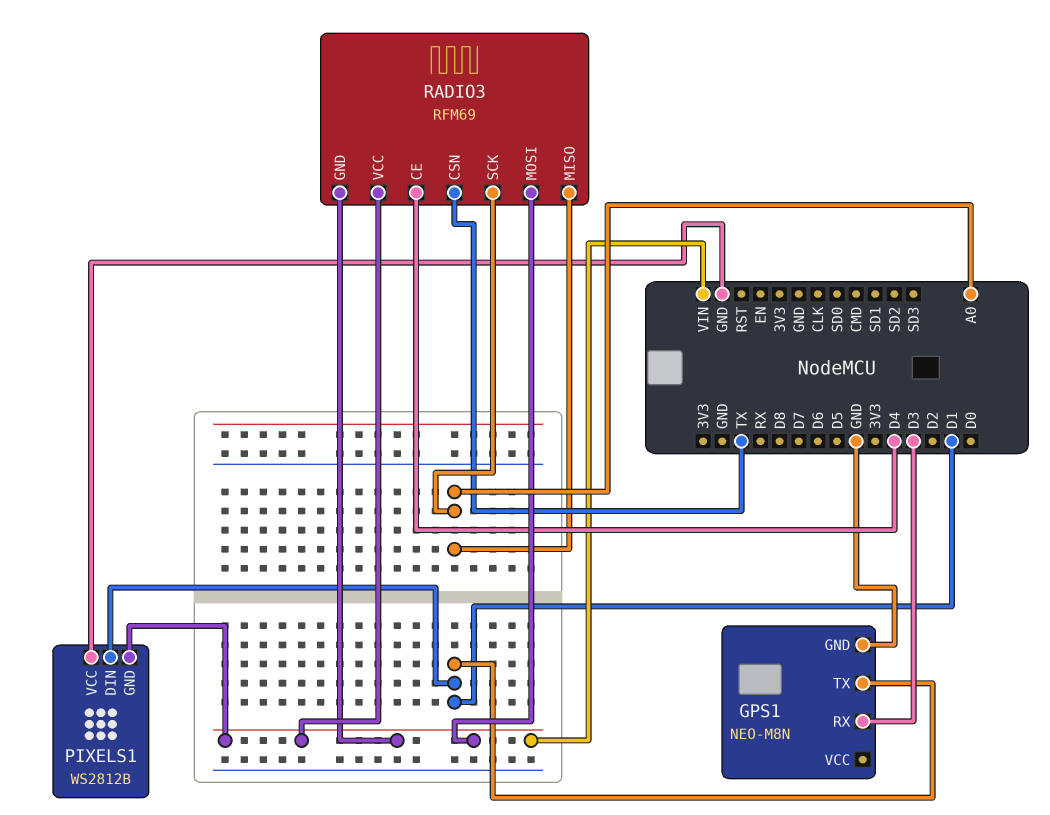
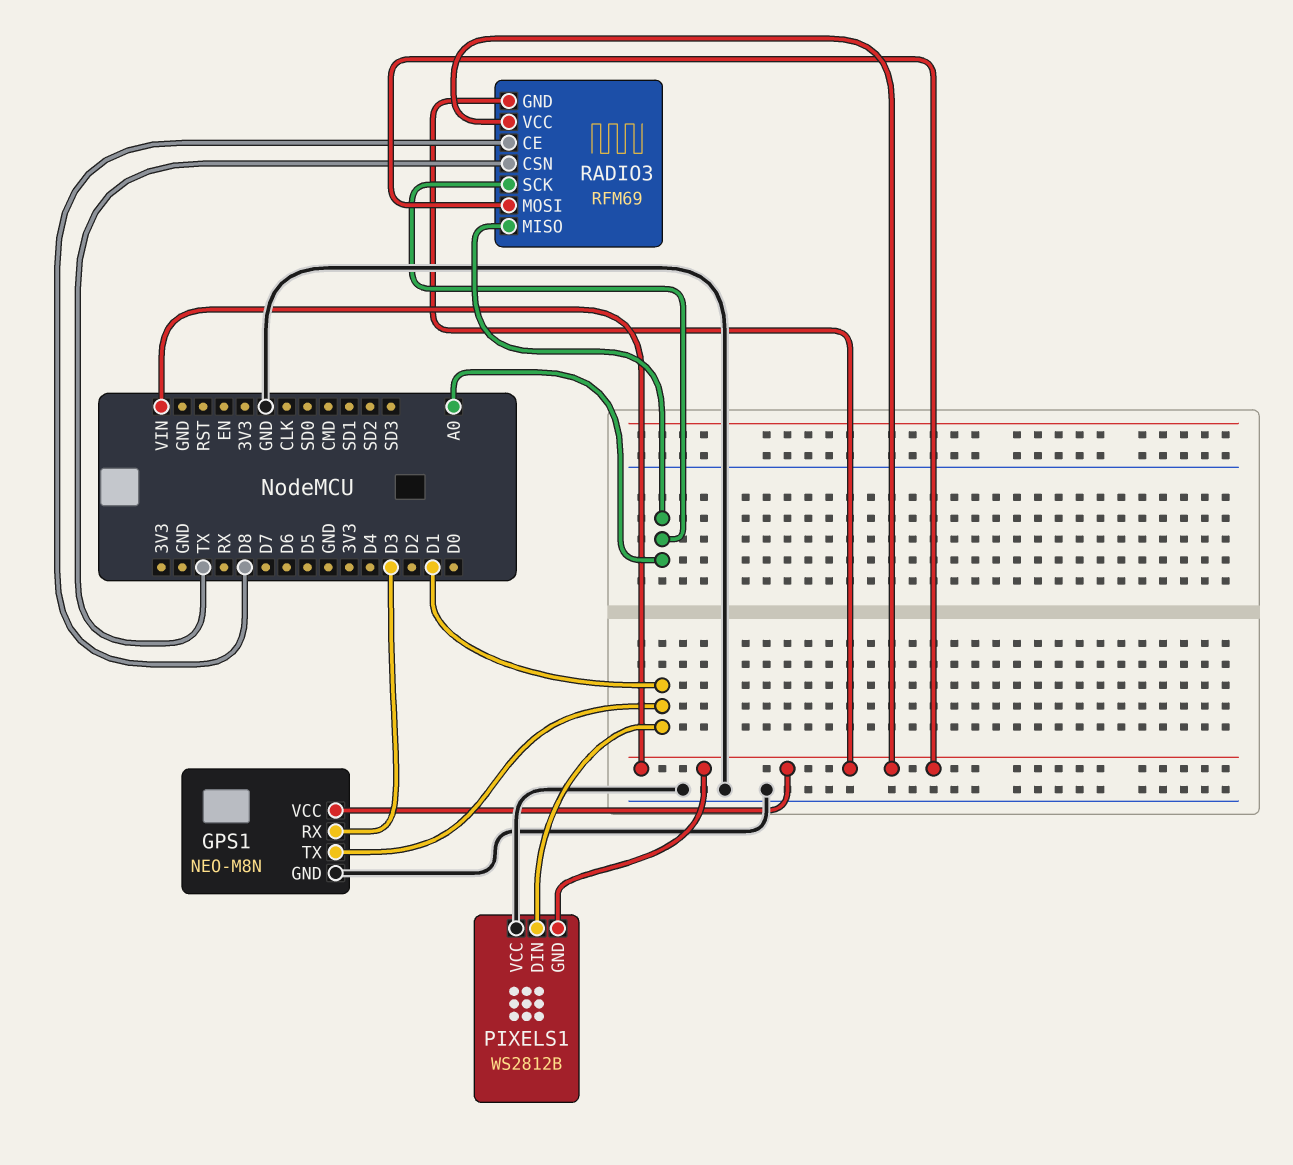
GPS1 pin VCC: none -> VIN
RADIO3 pin CE: D4 -> D8

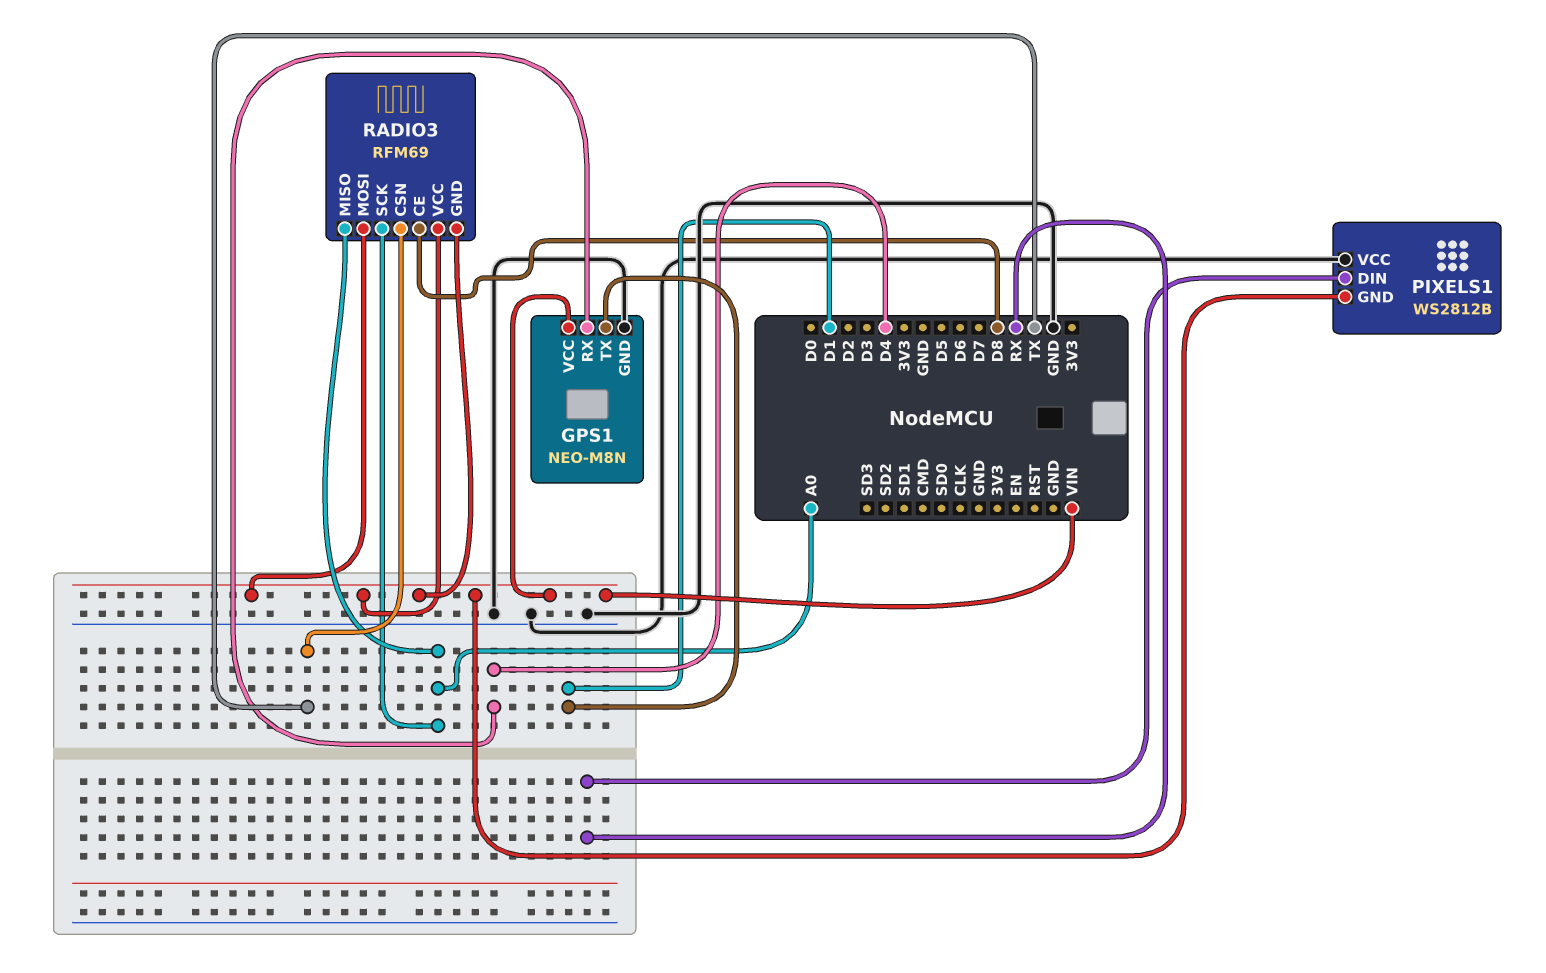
GPS1 pin RX: D3 -> D4
PIXELS1 pin DIN: D1 -> RX

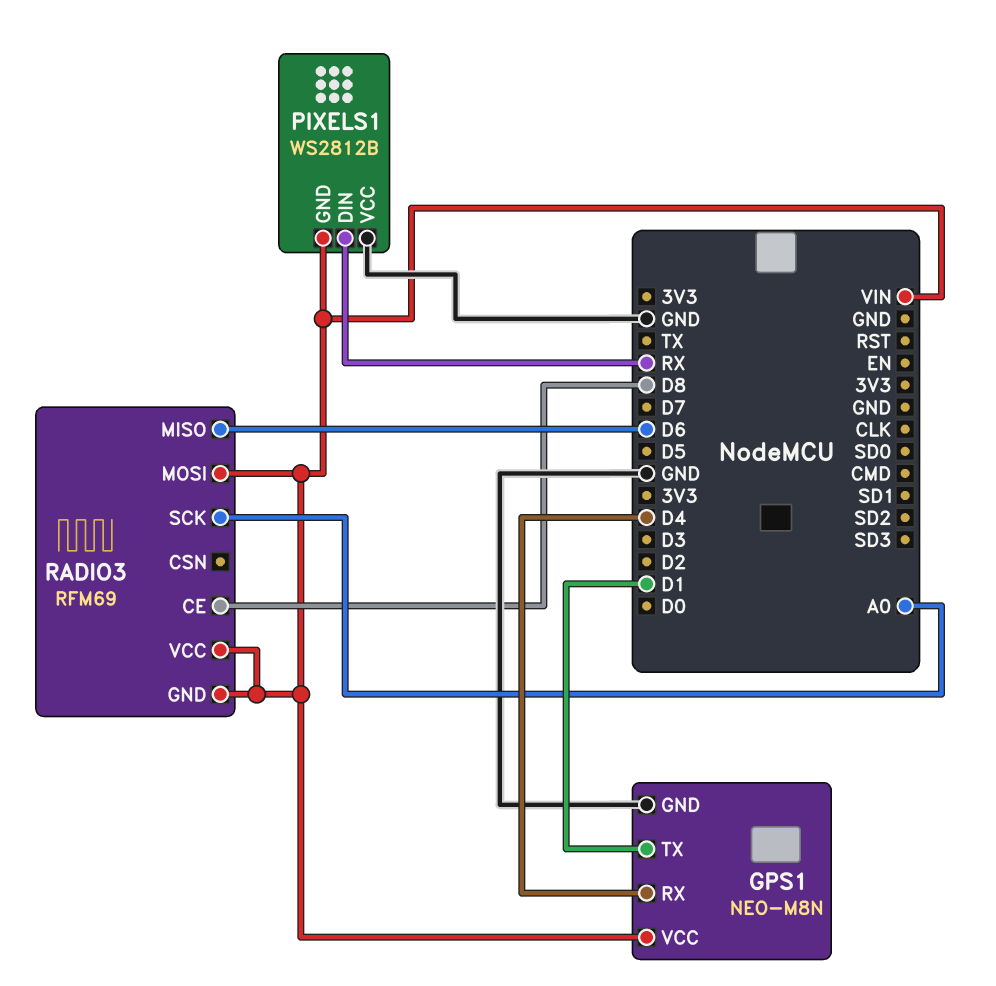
RADIO3 pin CSN: TX -> none
RADIO3 pin MISO: A0 -> D6

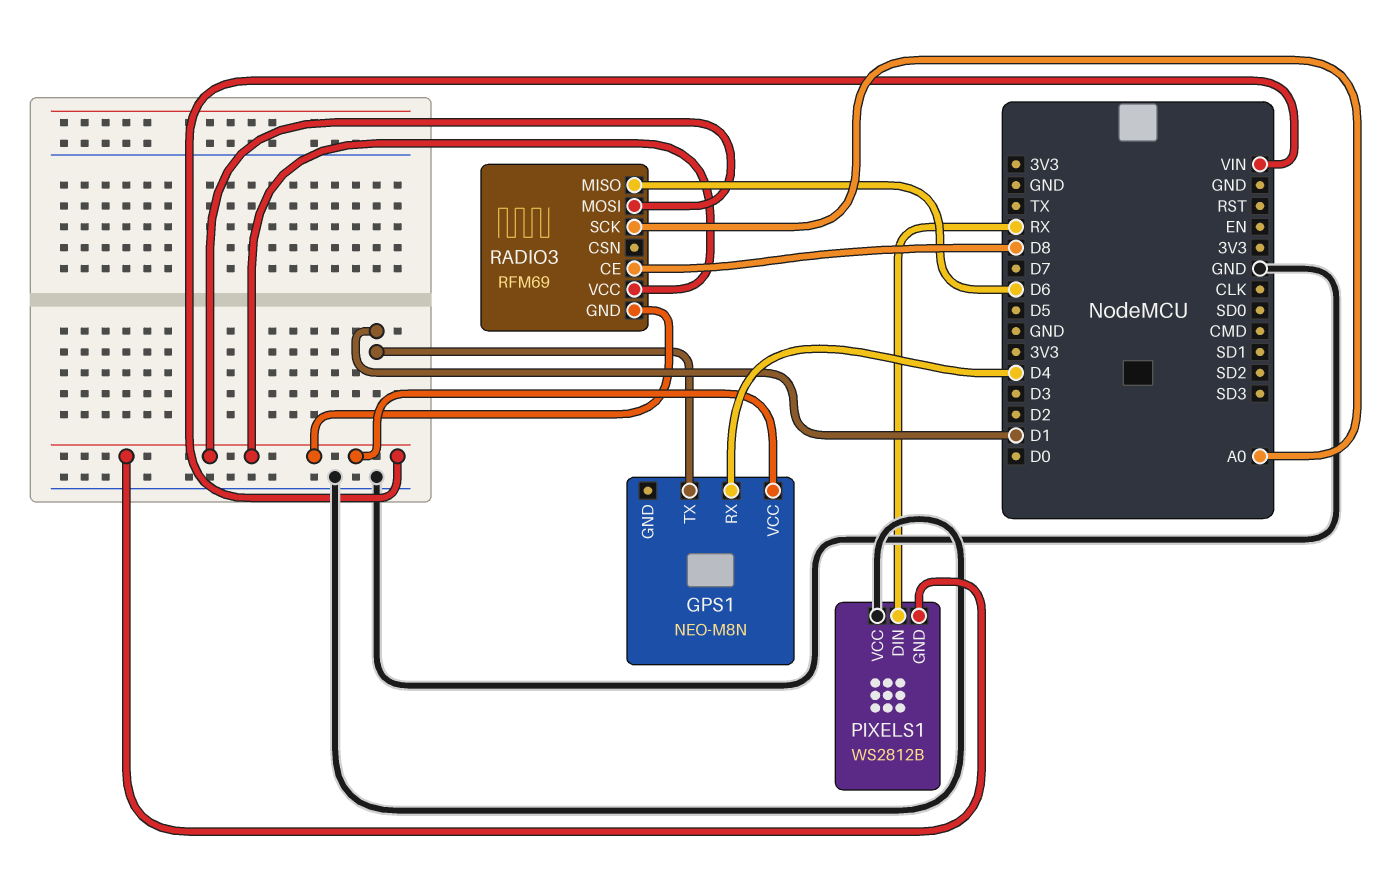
GPS1 pin GND: GND -> none

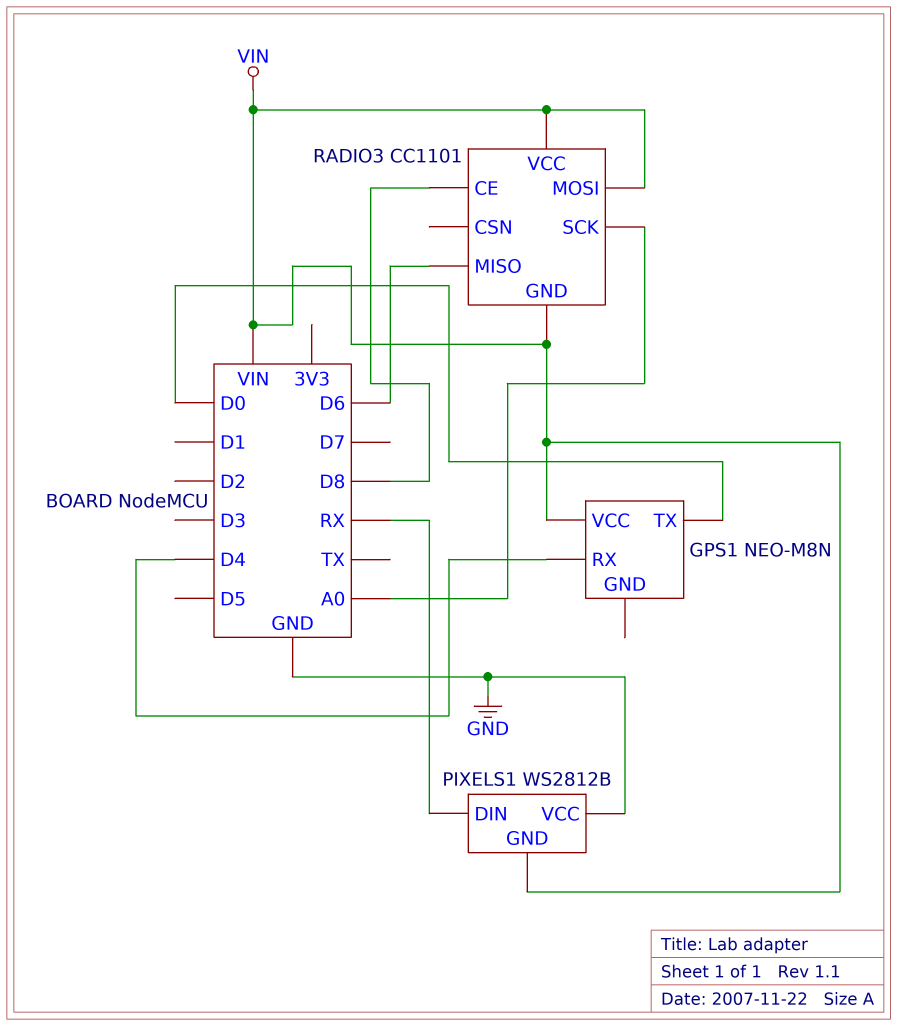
GPS1 pin TX: D1 -> D0
RADIO3: RFM69 -> CC1101

